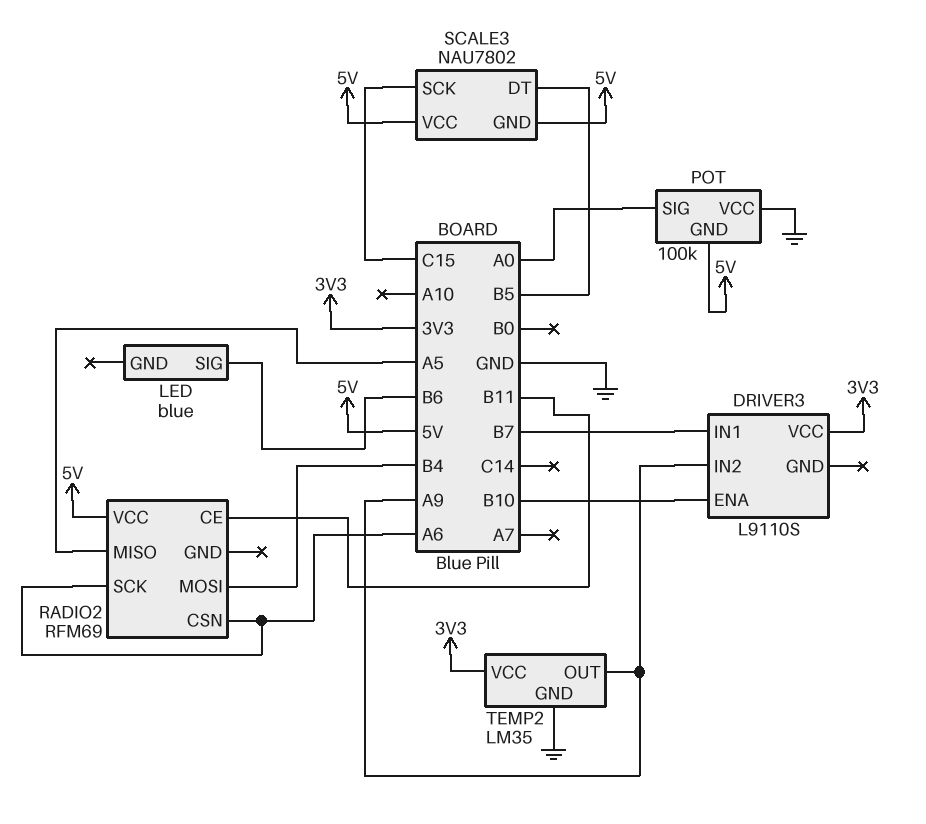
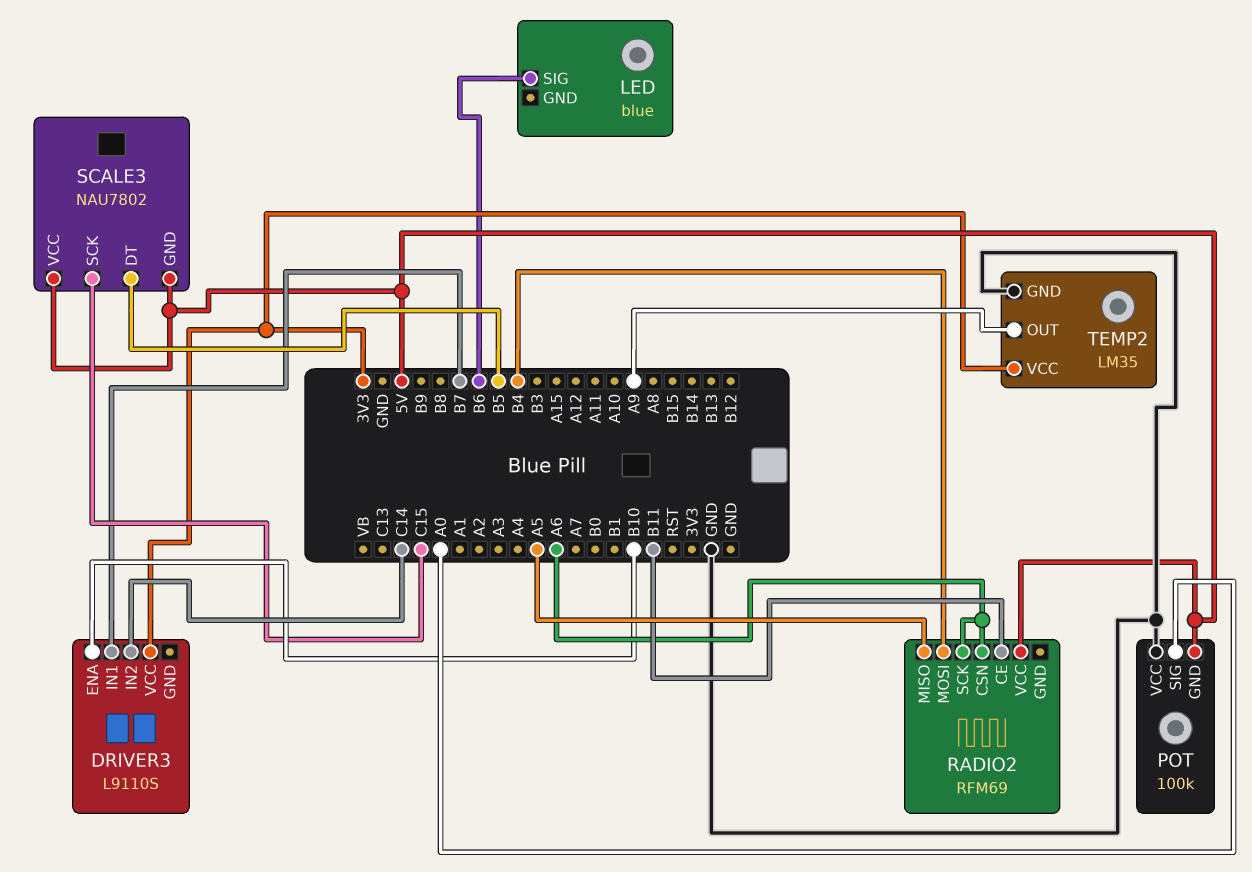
DRIVER3 pin IN2: A9 -> C14

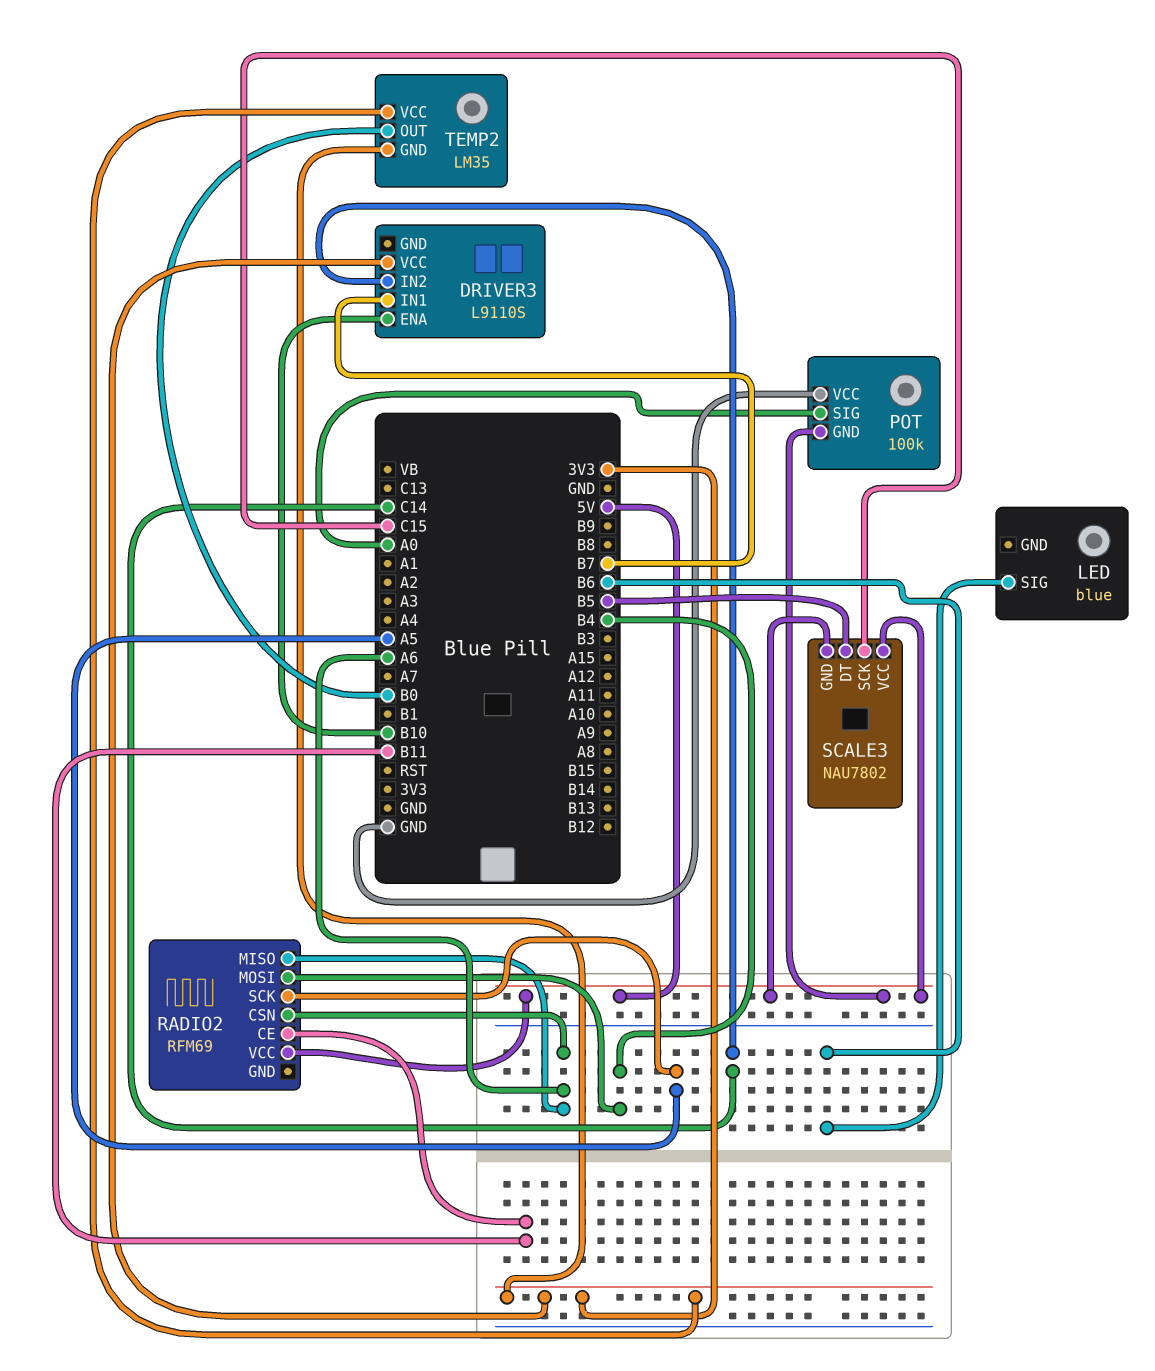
RADIO2 pin MISO: A5 -> A6
RADIO2 pin SCK: A6 -> A5
TEMP2 pin GND: GND -> 3V3
TEMP2 pin OUT: A9 -> B0

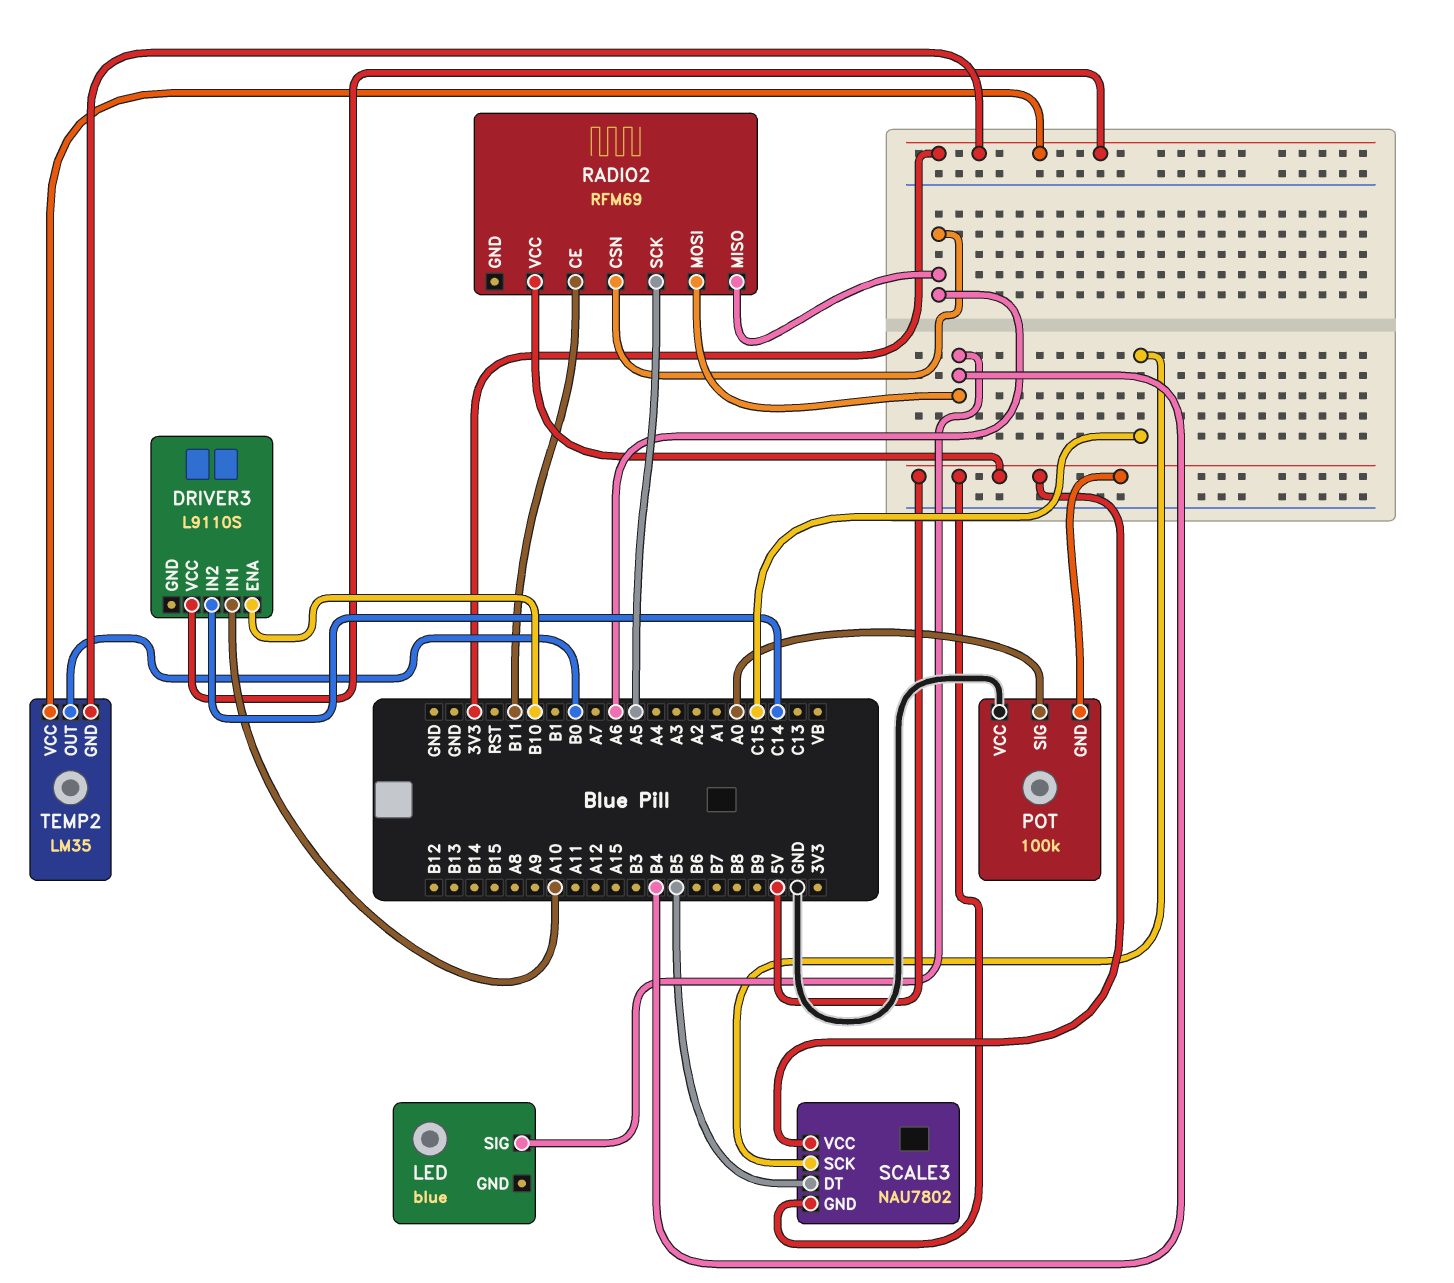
DRIVER3 pin IN1: B7 -> A10
LED pin SIG: B6 -> B4

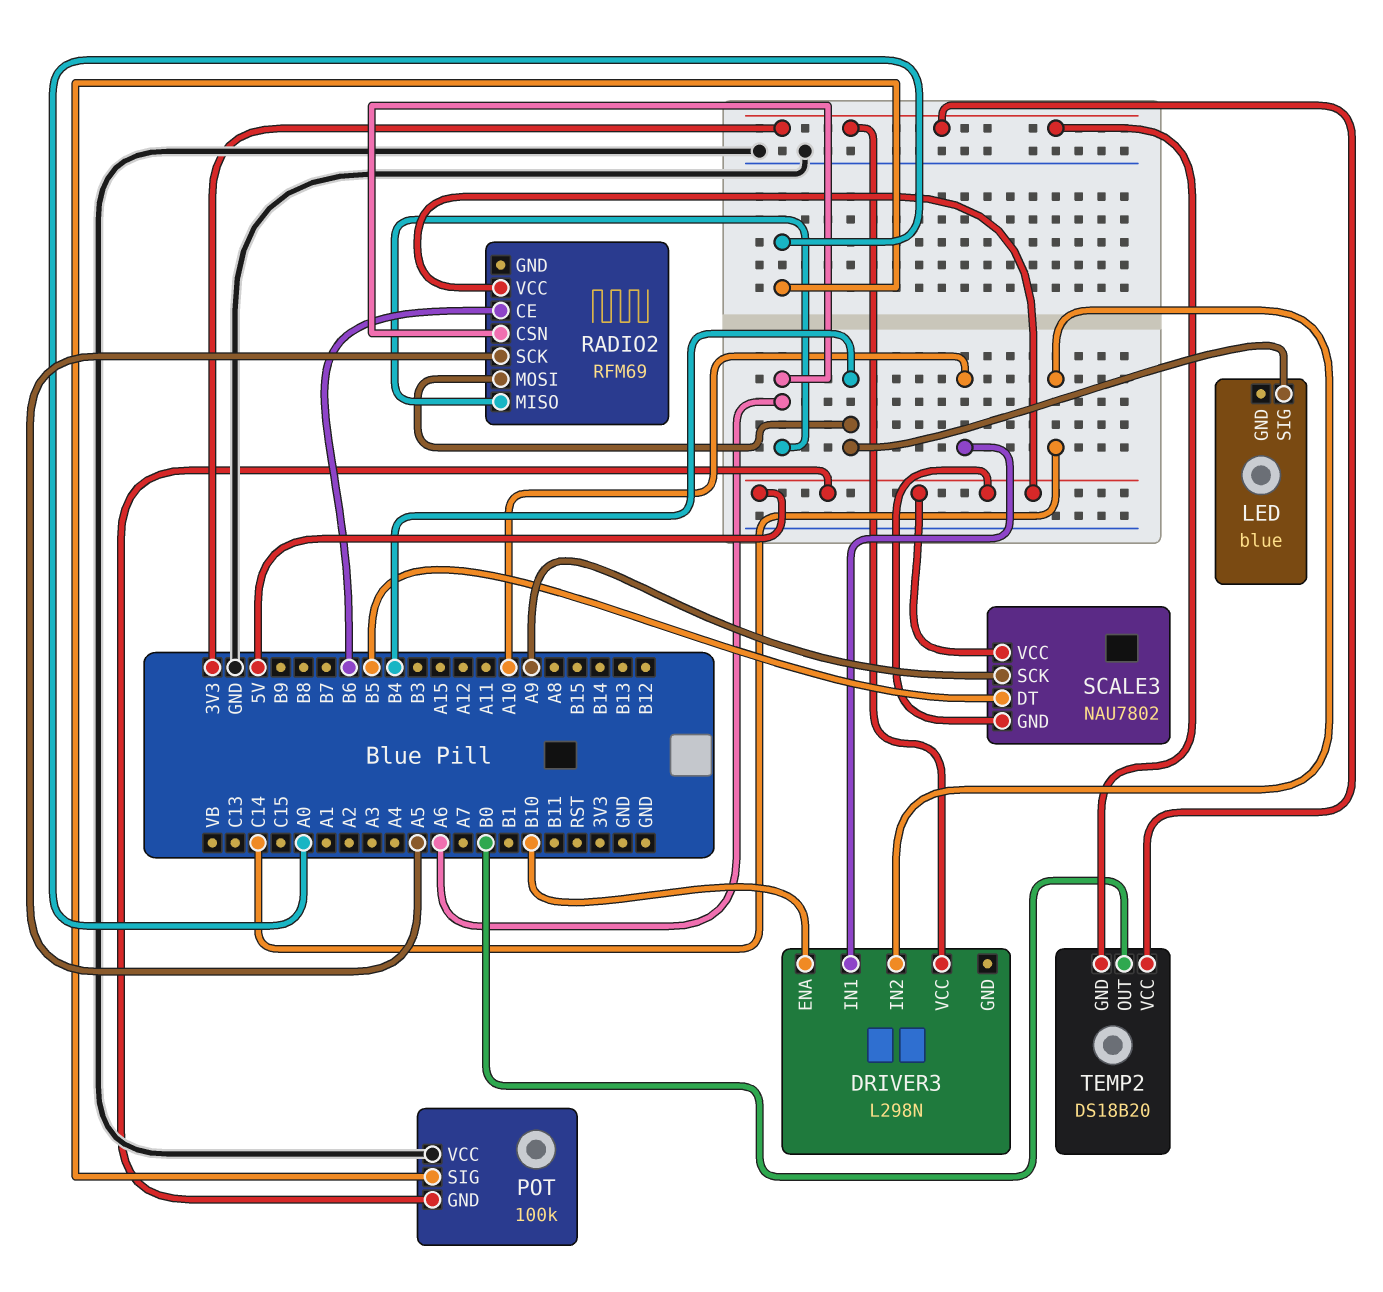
DRIVER3: L9110S -> L298N
RADIO2 pin CE: B11 -> B6
SCALE3 pin SCK: C15 -> A9
TEMP2: LM35 -> DS18B20

